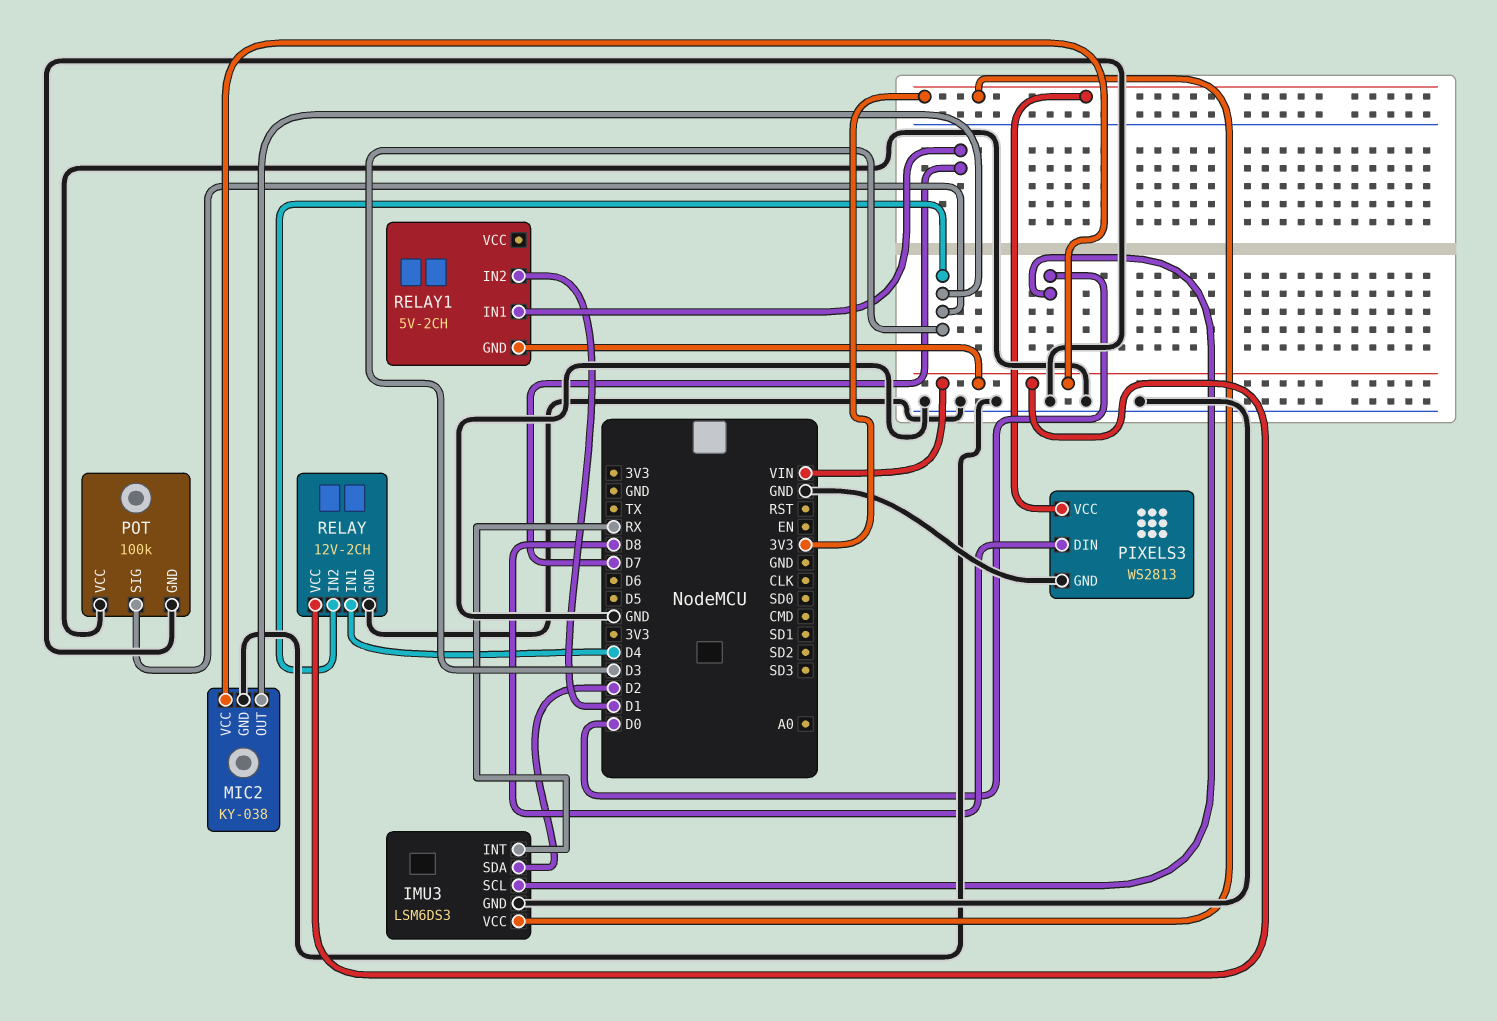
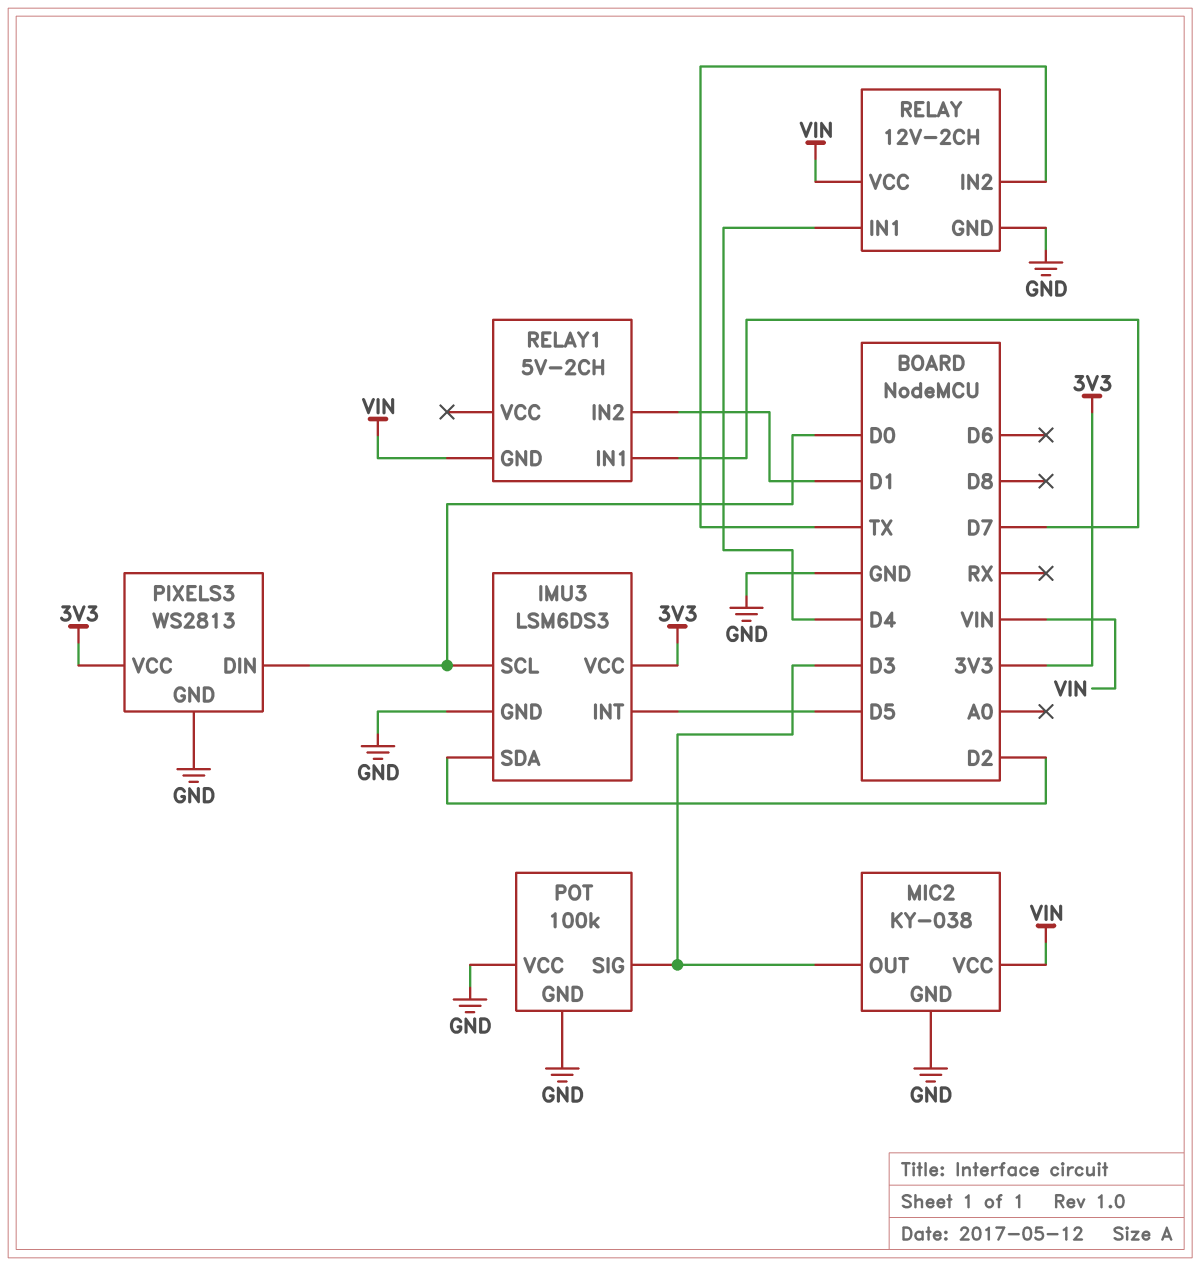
IMU3 pin INT: RX -> D5
PIXELS3 pin DIN: D8 -> D0
RELAY pin IN2: D3 -> TX

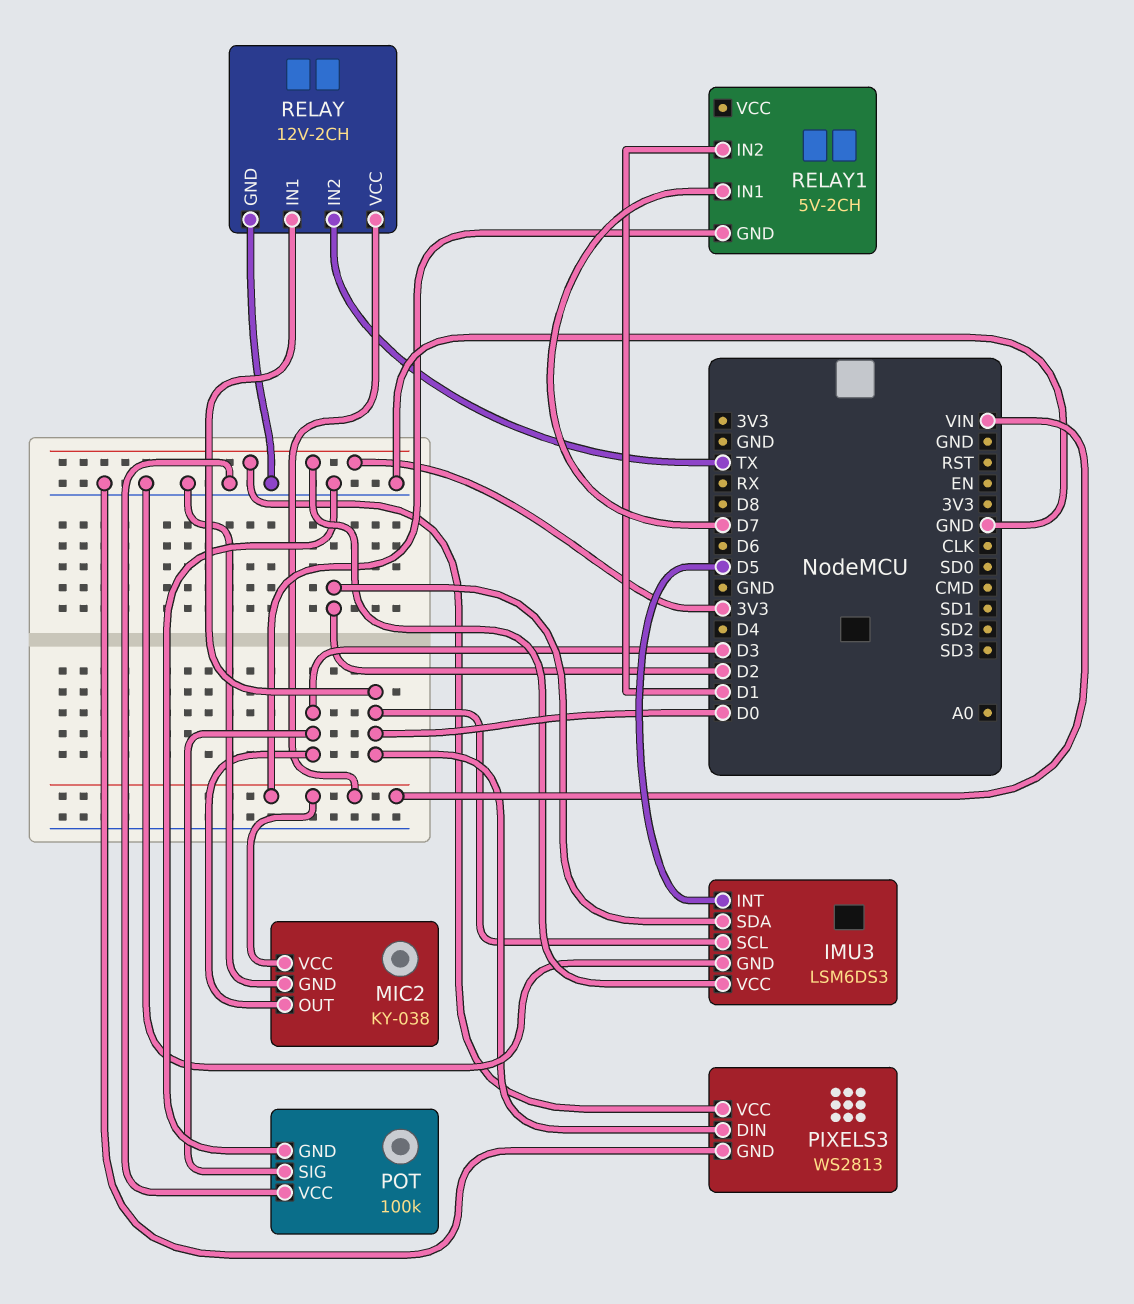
RELAY pin IN1: D4 -> D0

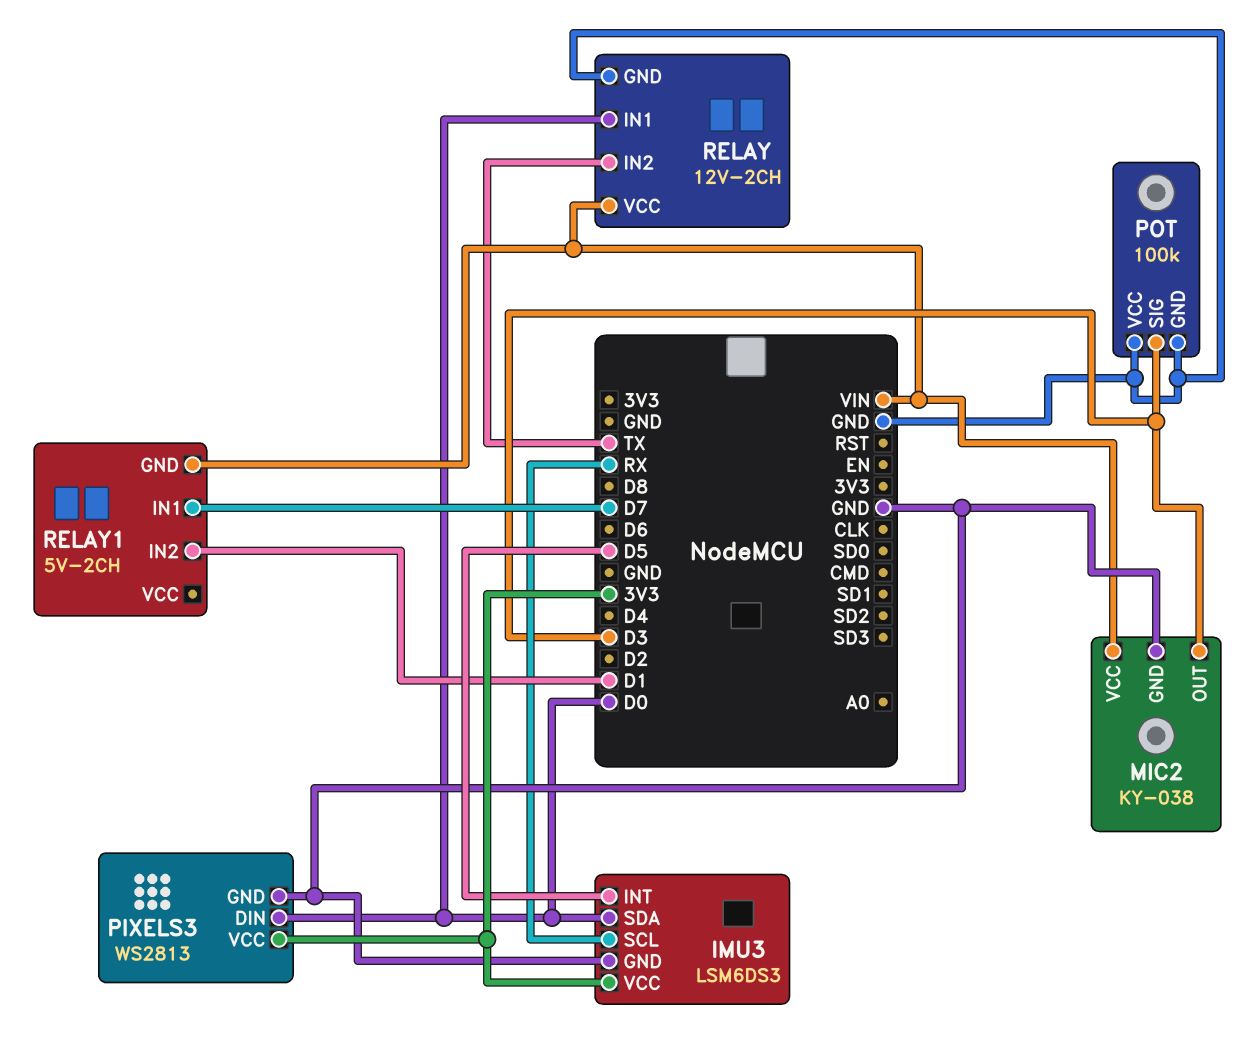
IMU3 pin SCL: D0 -> RX
IMU3 pin SDA: D2 -> D0

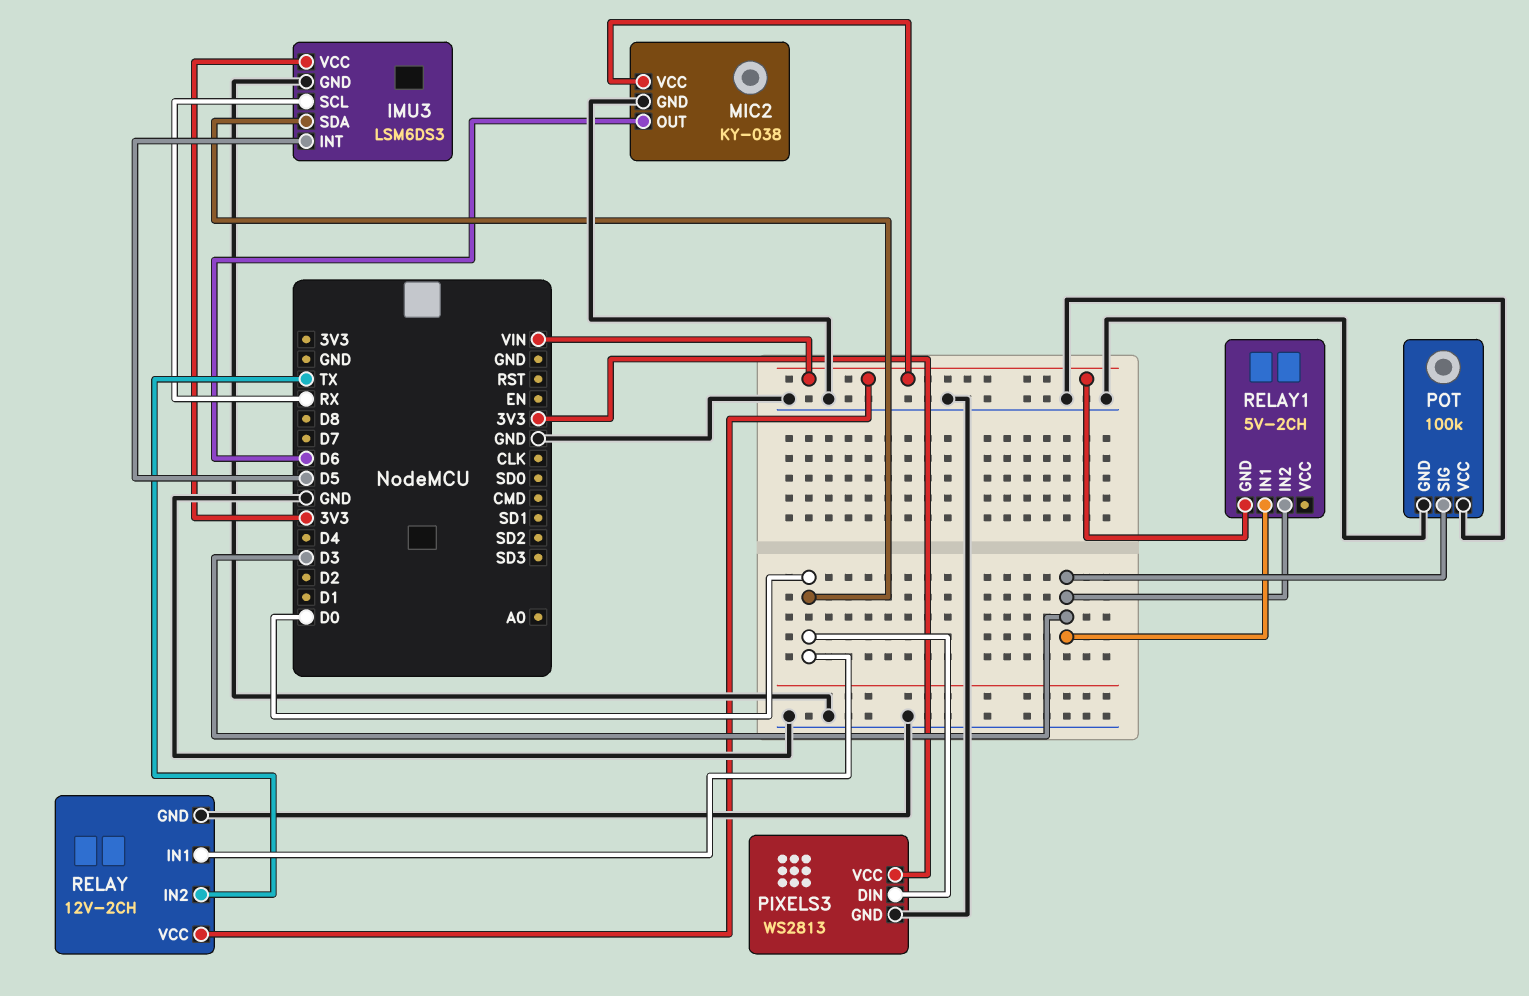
MIC2 pin OUT: D3 -> D6
RELAY1 pin IN1: D7 -> D3
RELAY1 pin IN2: D1 -> D3

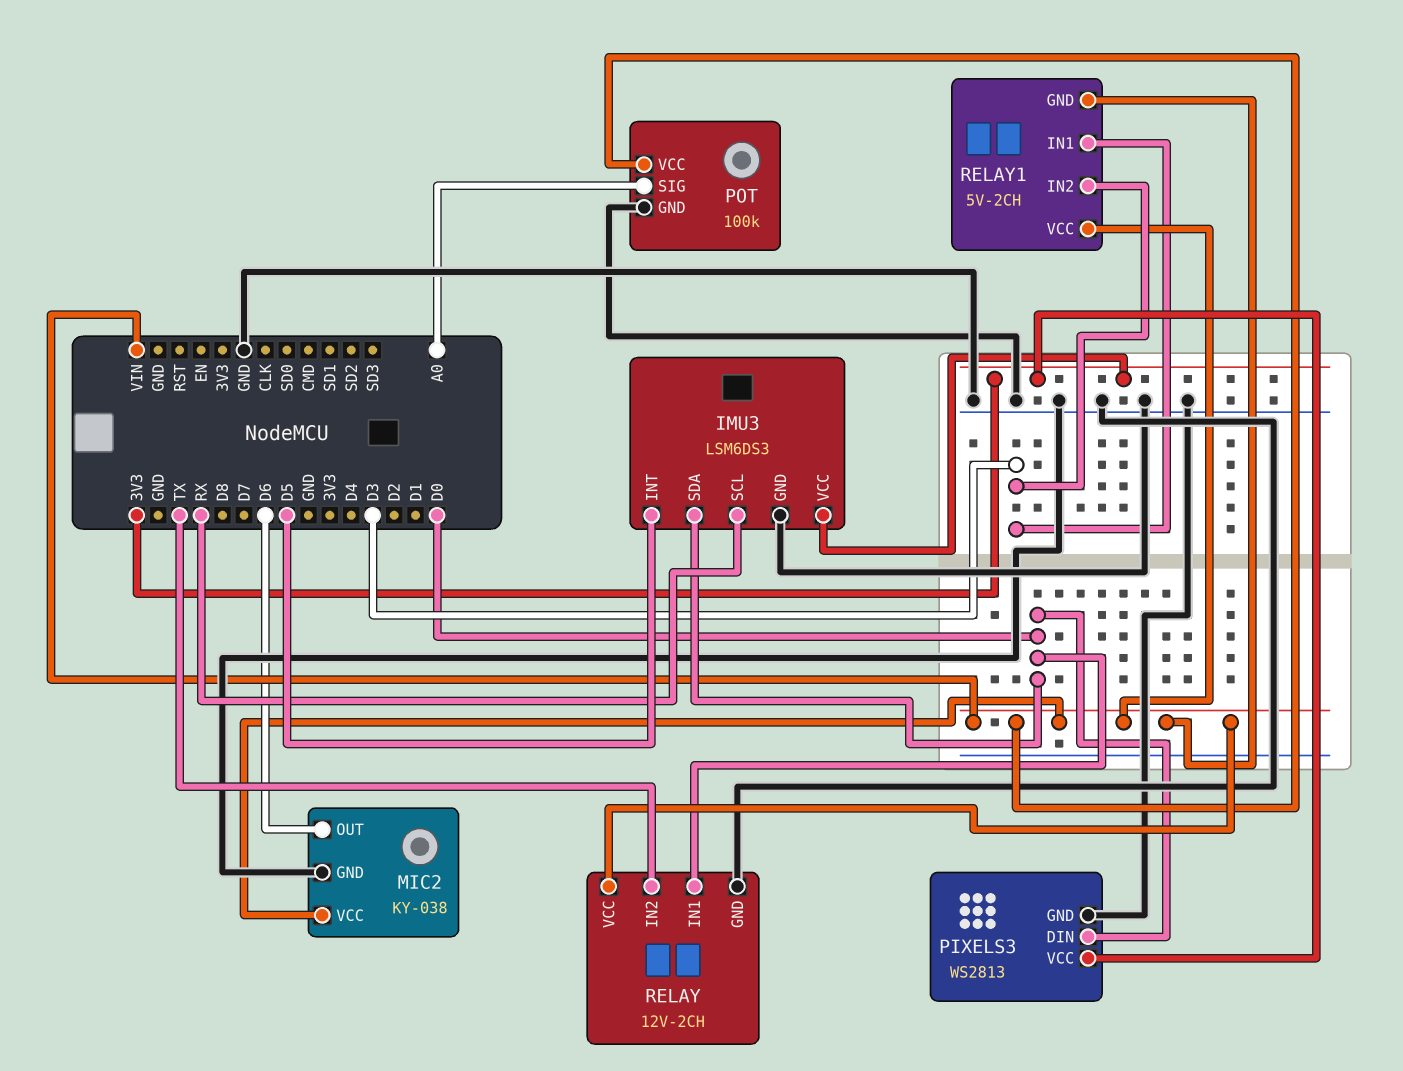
POT pin SIG: D3 -> A0
POT pin VCC: GND -> VIN
RELAY1 pin VCC: none -> VIN

